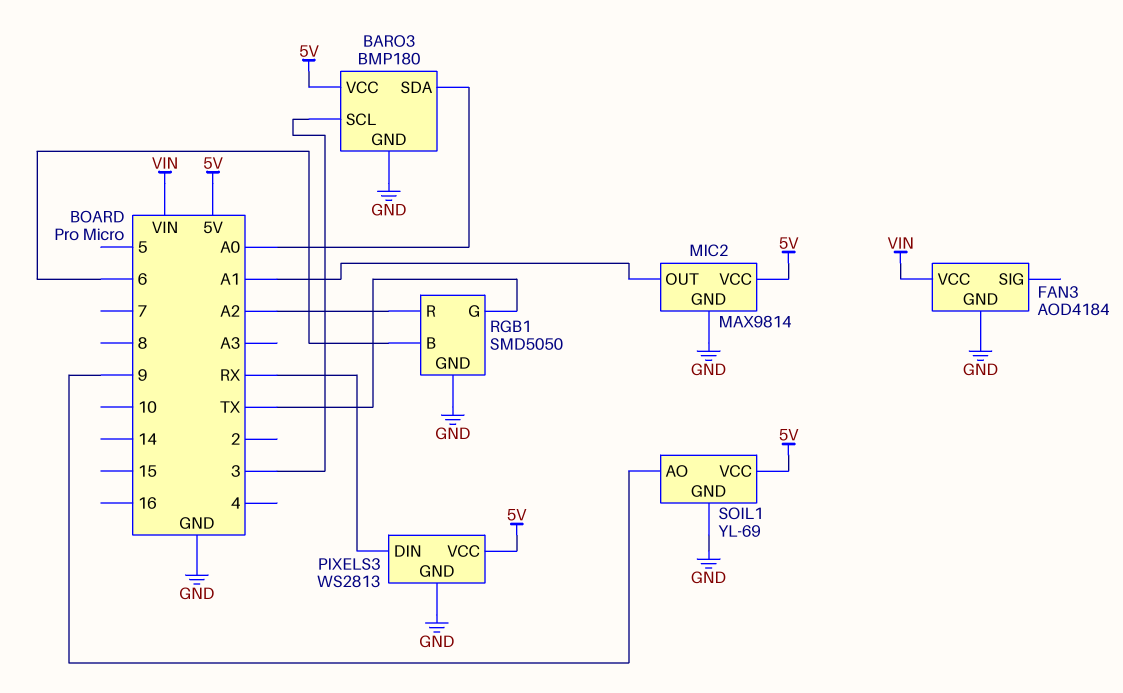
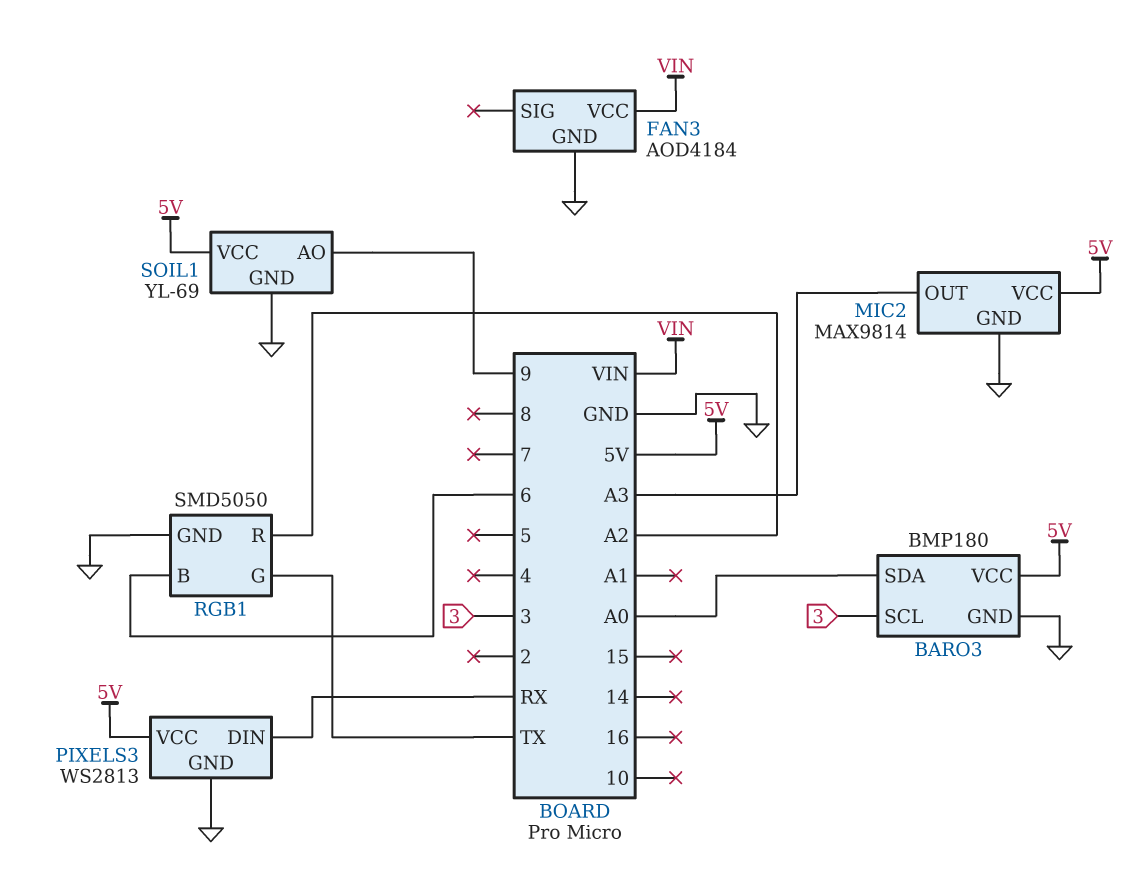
MIC2 pin OUT: A1 -> A3

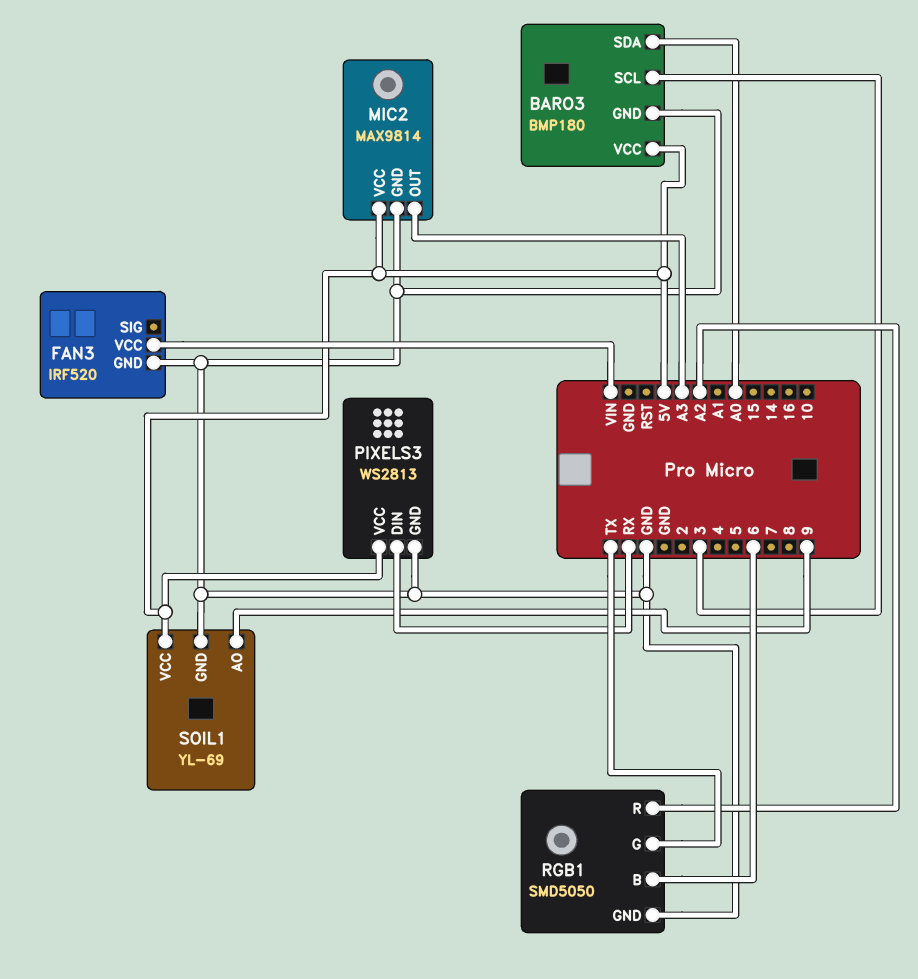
FAN3: AOD4184 -> IRF520

